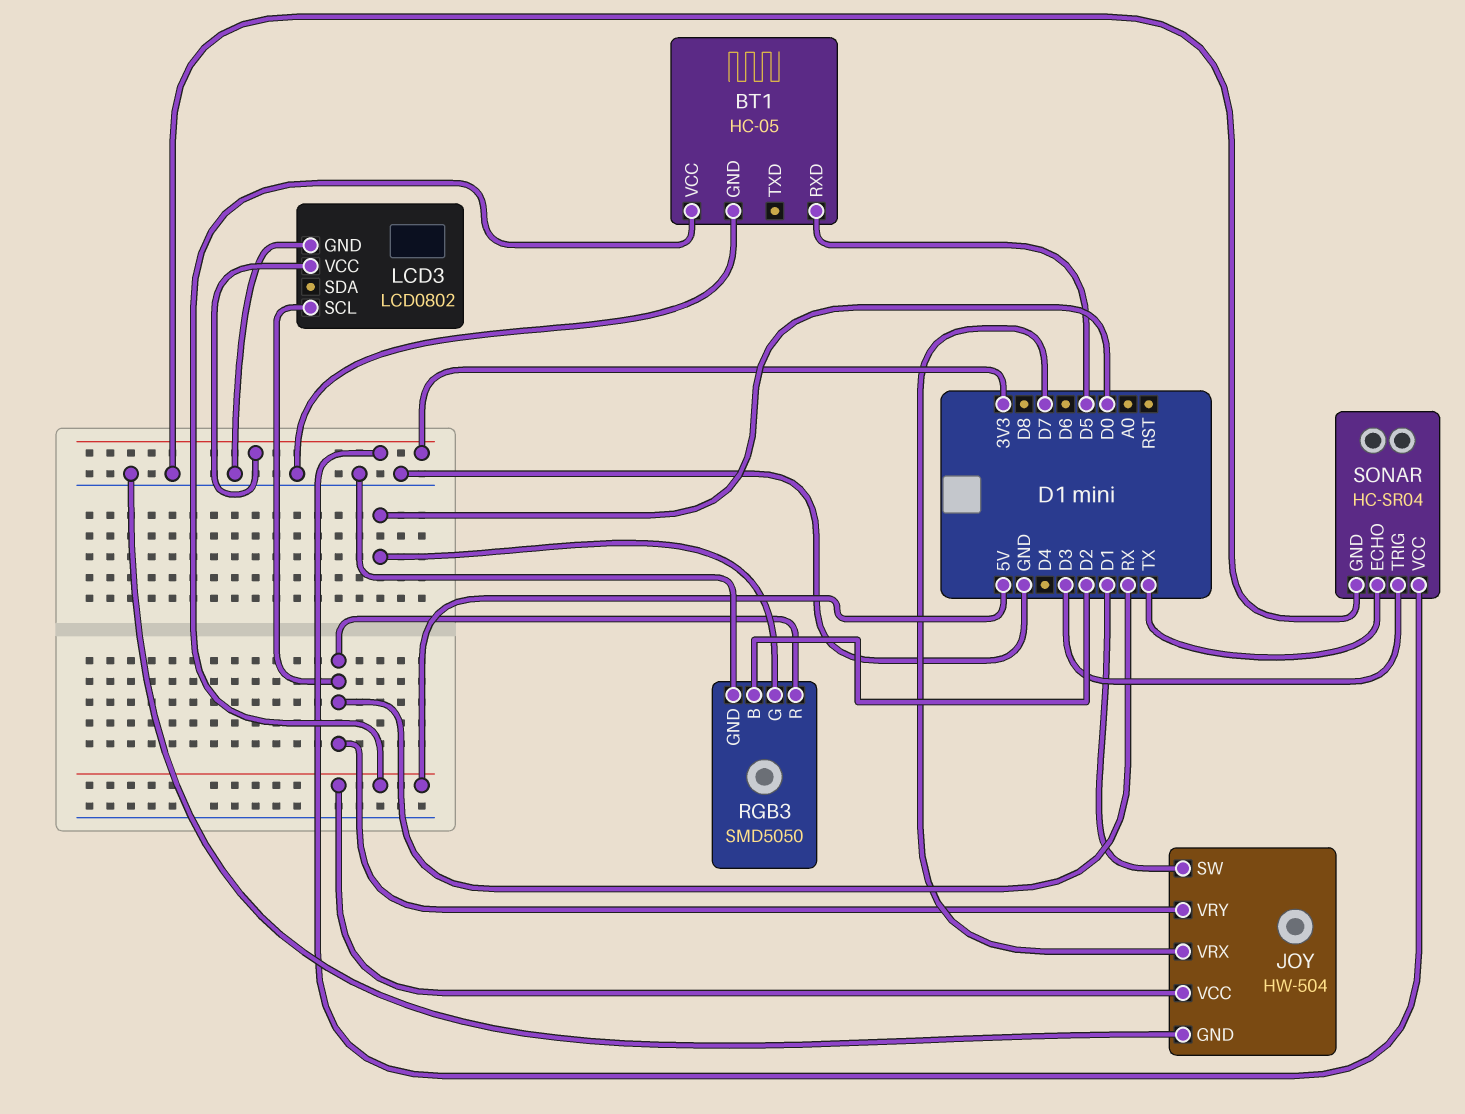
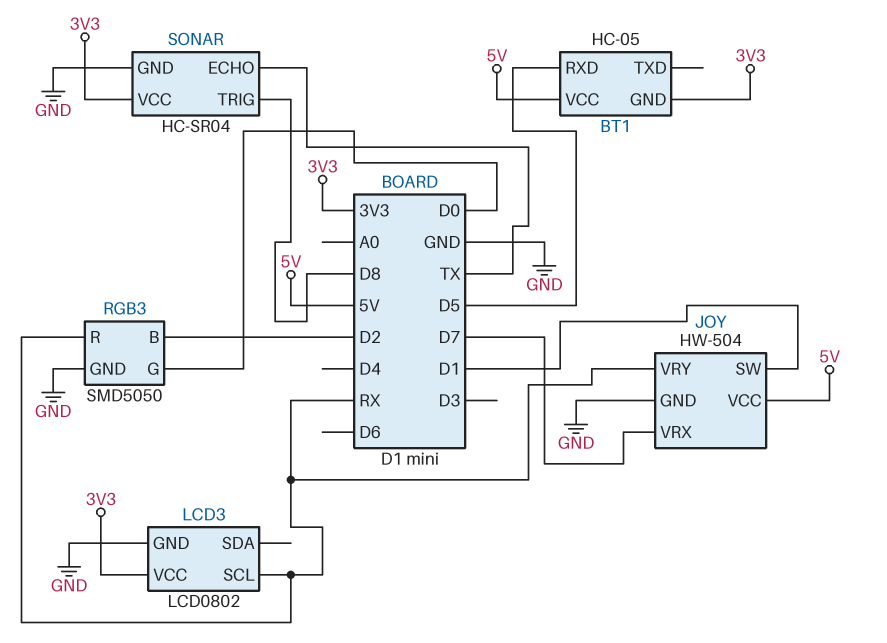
BT1 pin GND: GND -> 3V3
SONAR pin TRIG: D3 -> D8

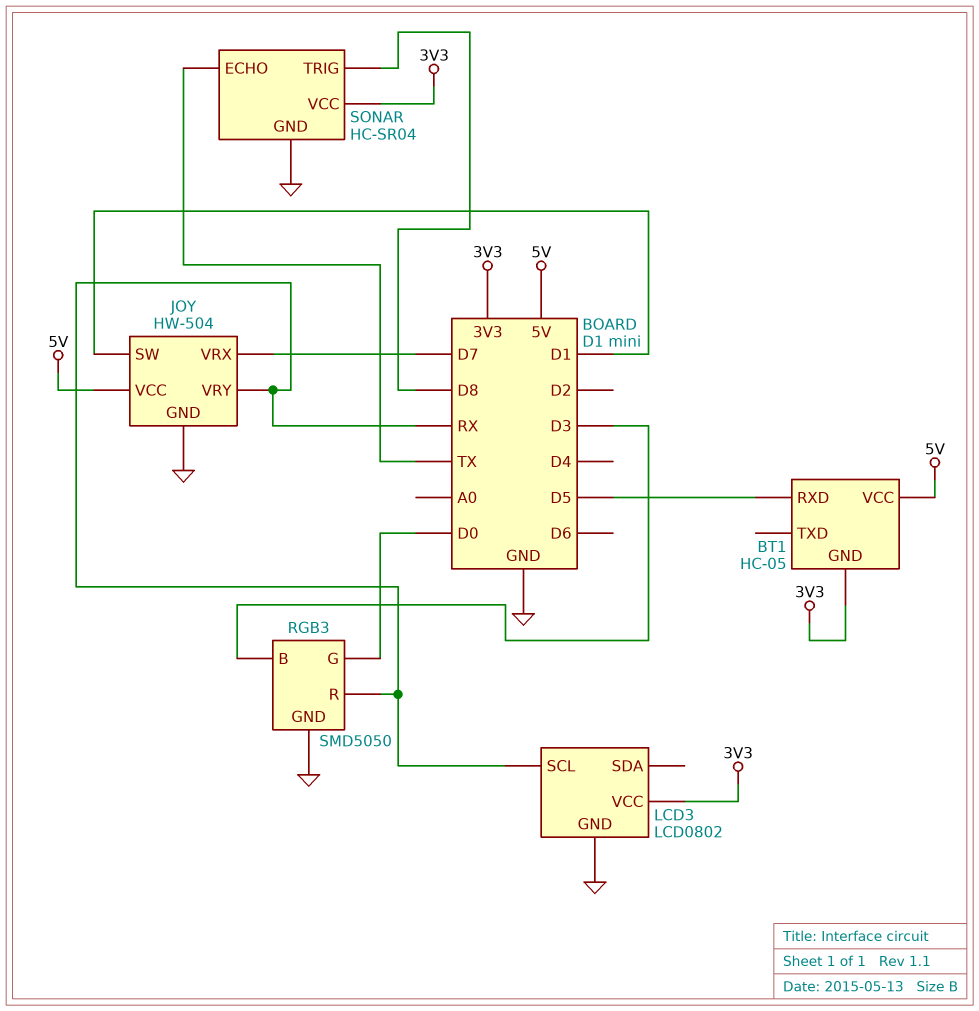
RGB3 pin B: D2 -> D3

